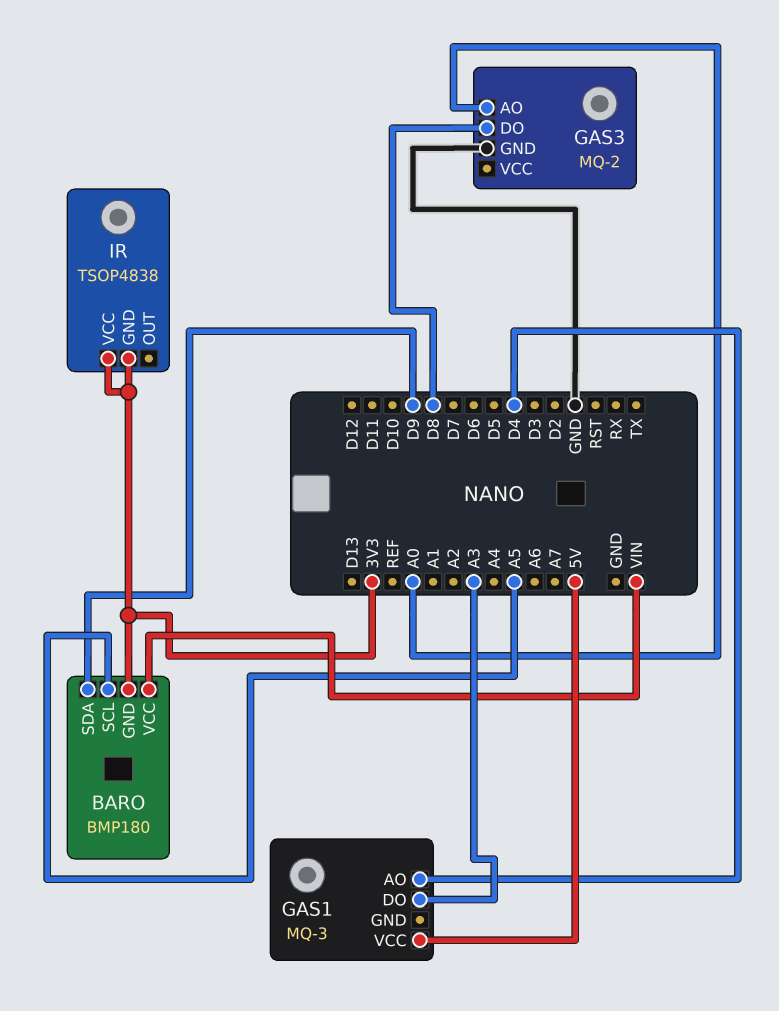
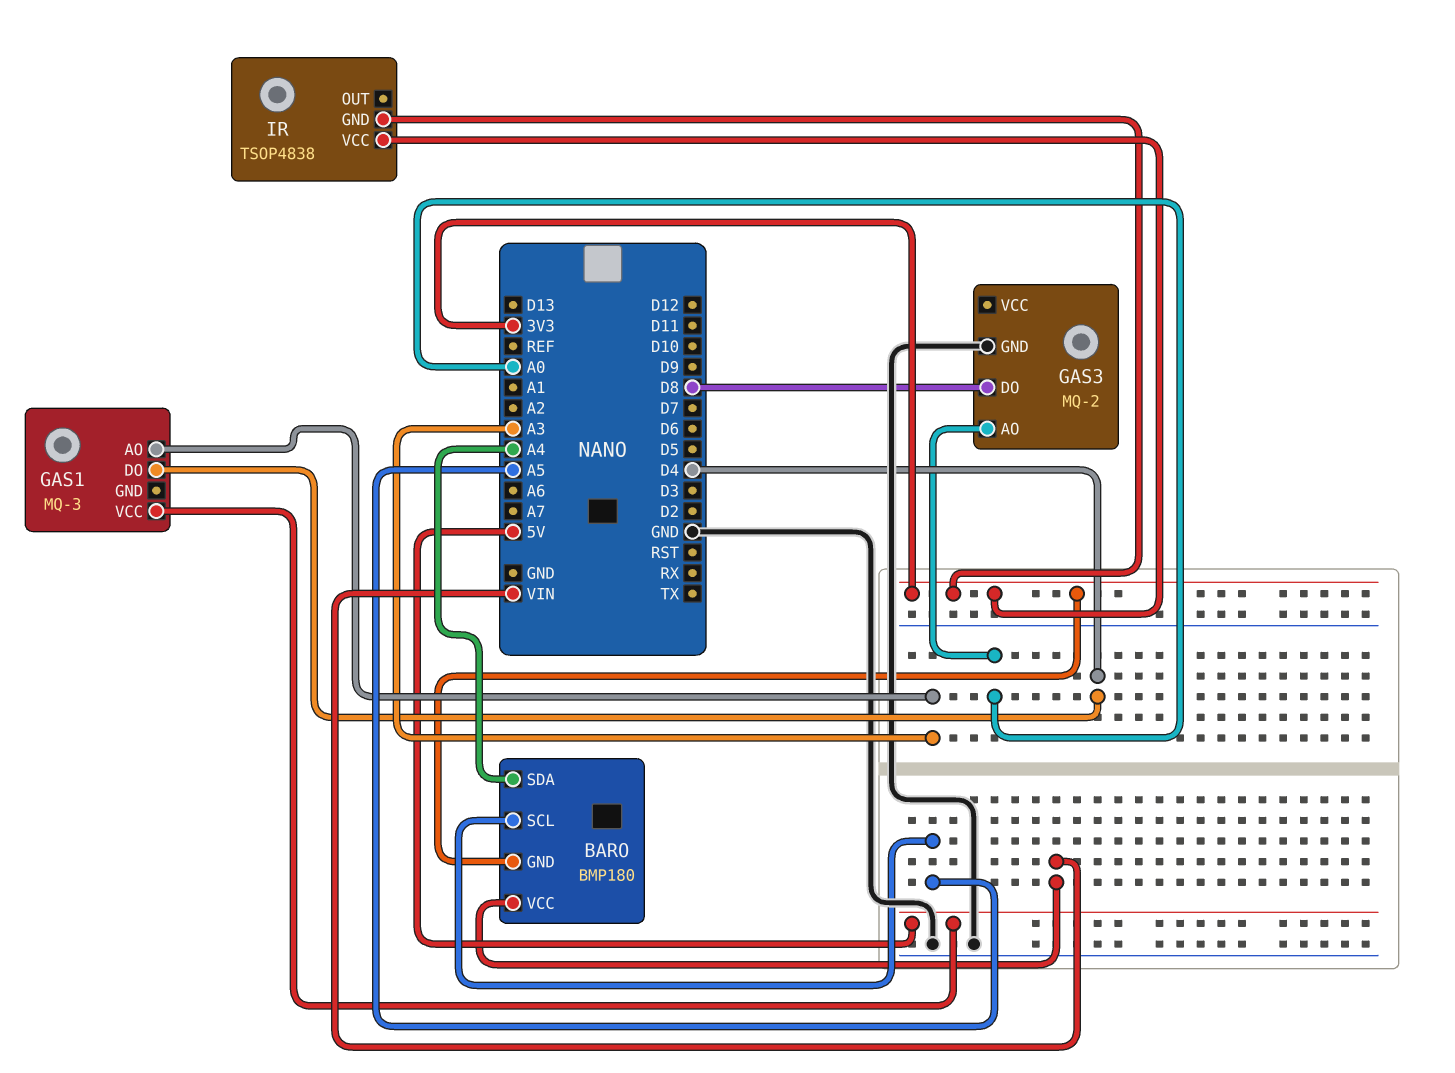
BARO pin SDA: D9 -> A4
GAS1 pin AO: D4 -> A3
GAS1 pin DO: A3 -> D4

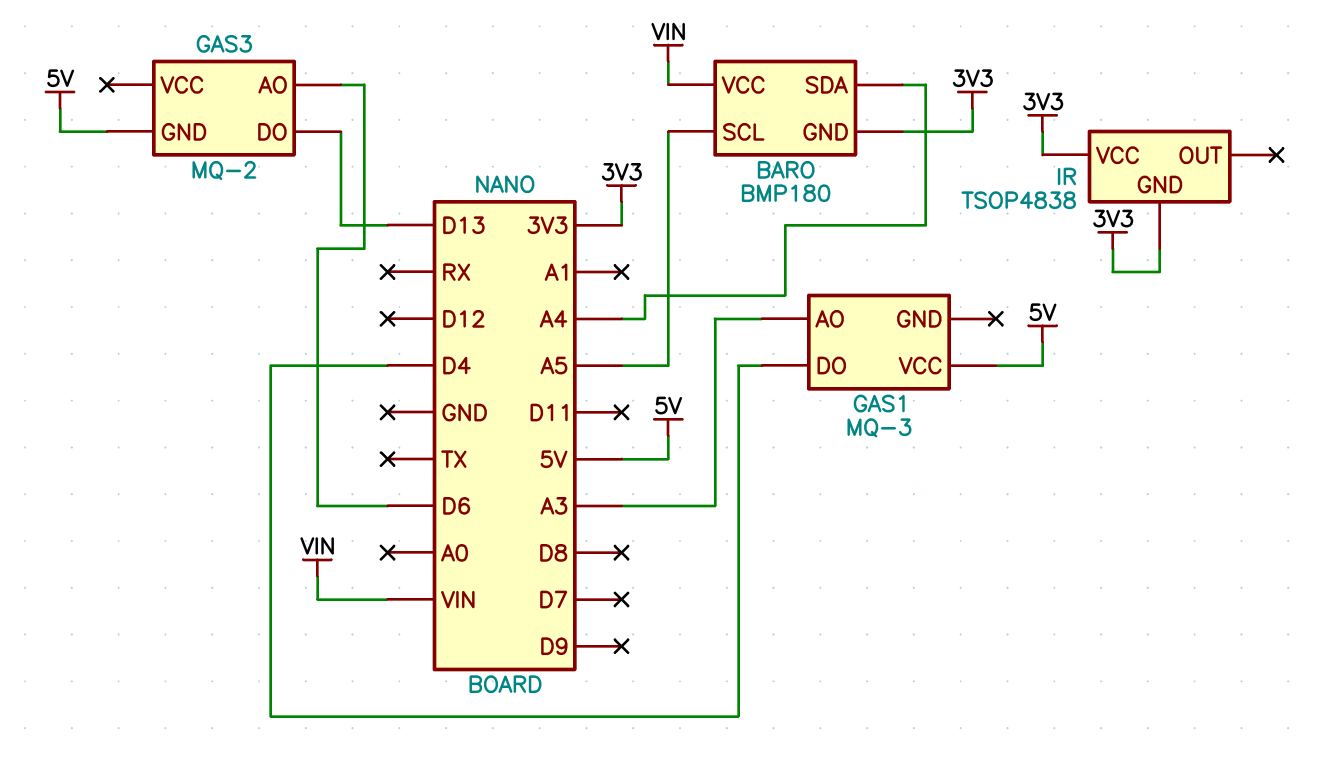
GAS3 pin AO: A0 -> D6
GAS3 pin DO: D8 -> D13
GAS3 pin GND: GND -> 5V

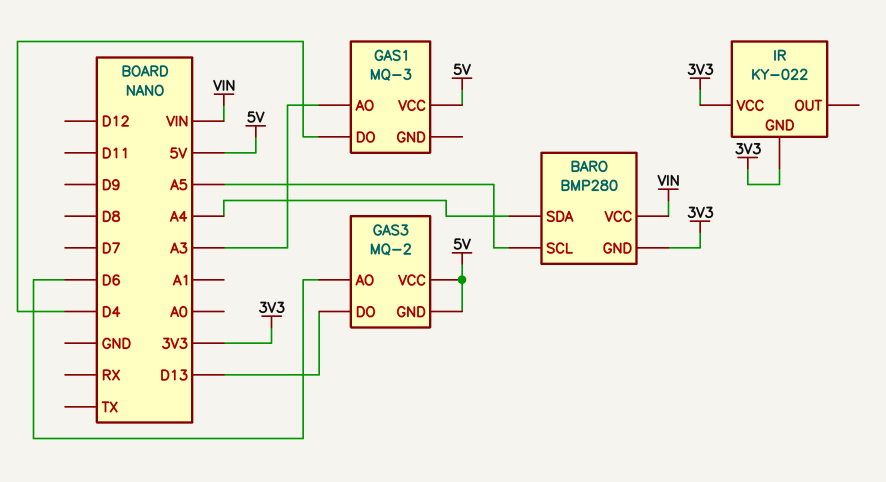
BARO: BMP180 -> BMP280
GAS3 pin VCC: none -> 5V
IR: TSOP4838 -> KY-022

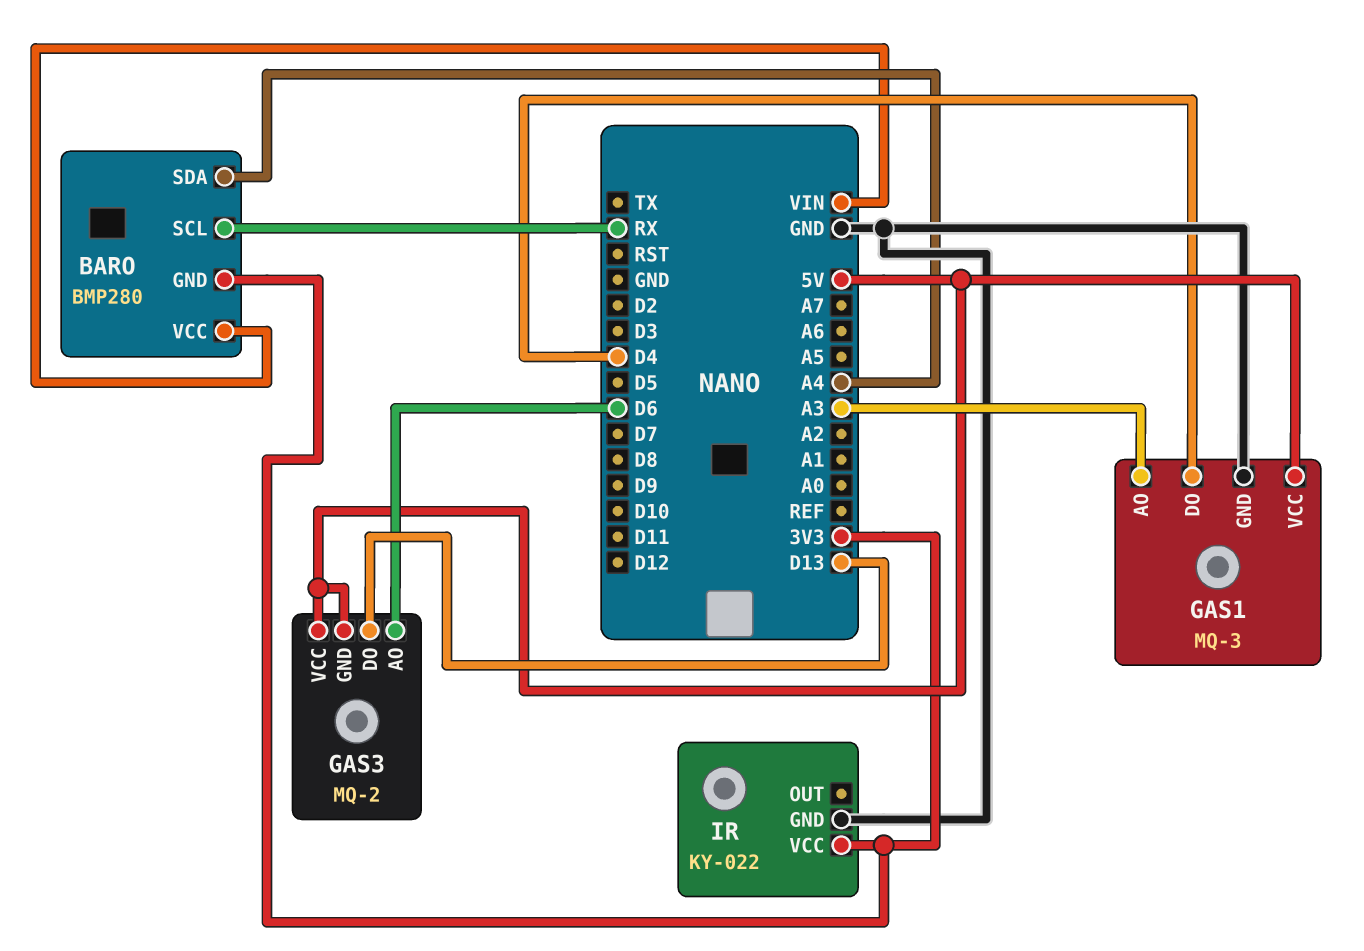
BARO pin SCL: A5 -> RX
GAS1 pin GND: none -> GND
IR pin GND: 3V3 -> GND

